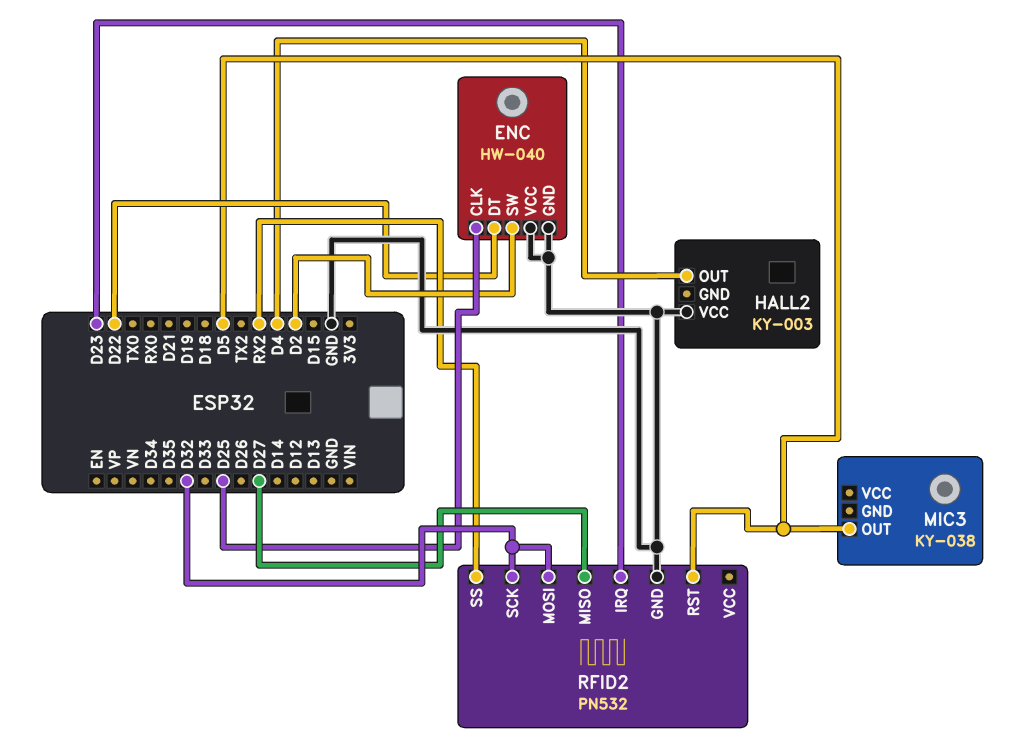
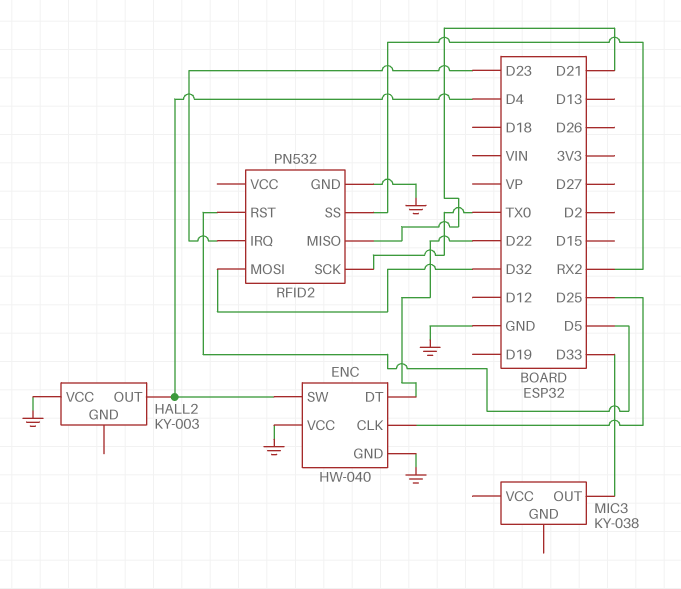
ENC pin SW: D2 -> D4
MIC3 pin OUT: D5 -> D33
RFID2 pin MISO: D27 -> D21
RFID2 pin SCK: D32 -> TX0

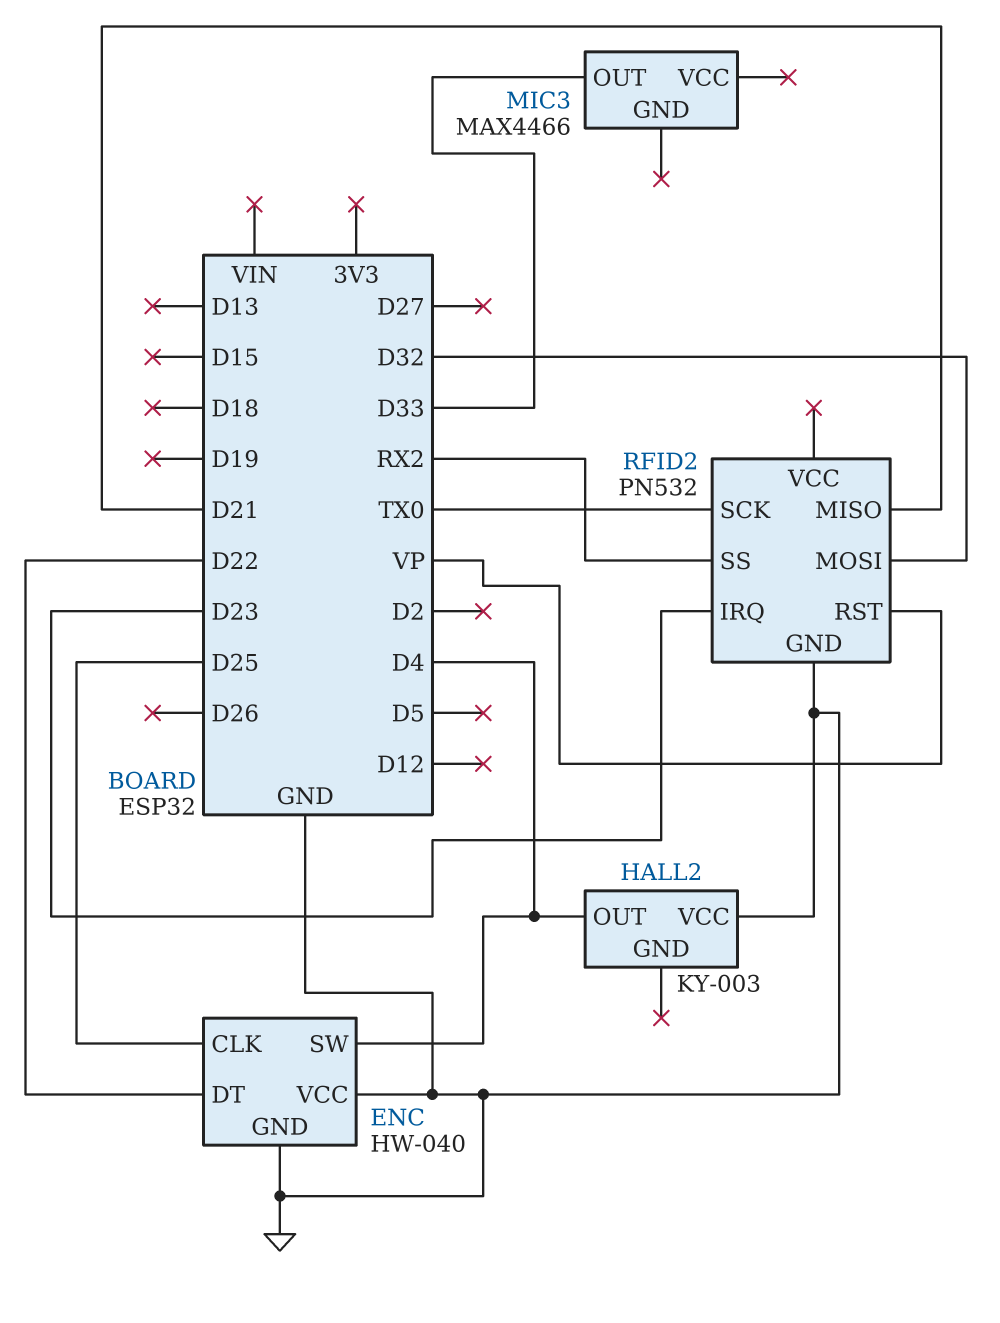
MIC3: KY-038 -> MAX4466
RFID2 pin RST: D5 -> VP

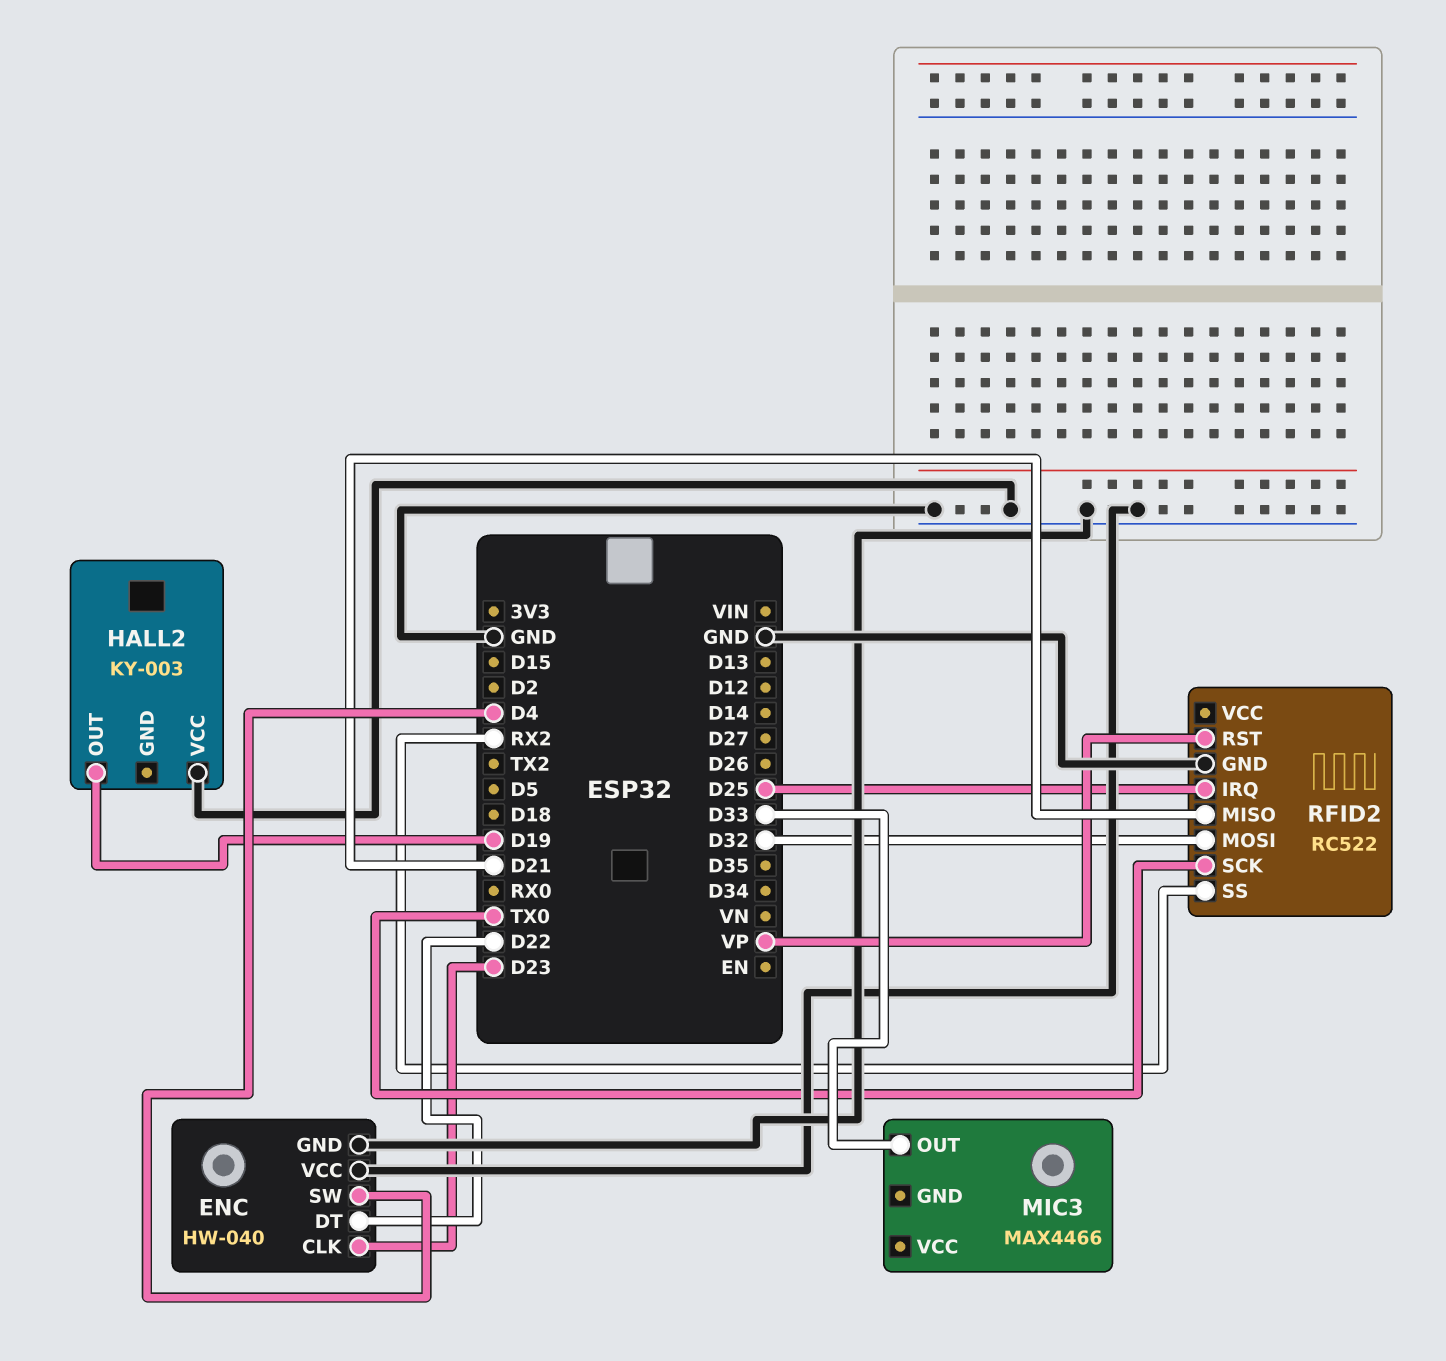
ENC pin CLK: D25 -> D23
HALL2 pin OUT: D4 -> D19
RFID2: PN532 -> RC522
RFID2 pin IRQ: D23 -> D25

